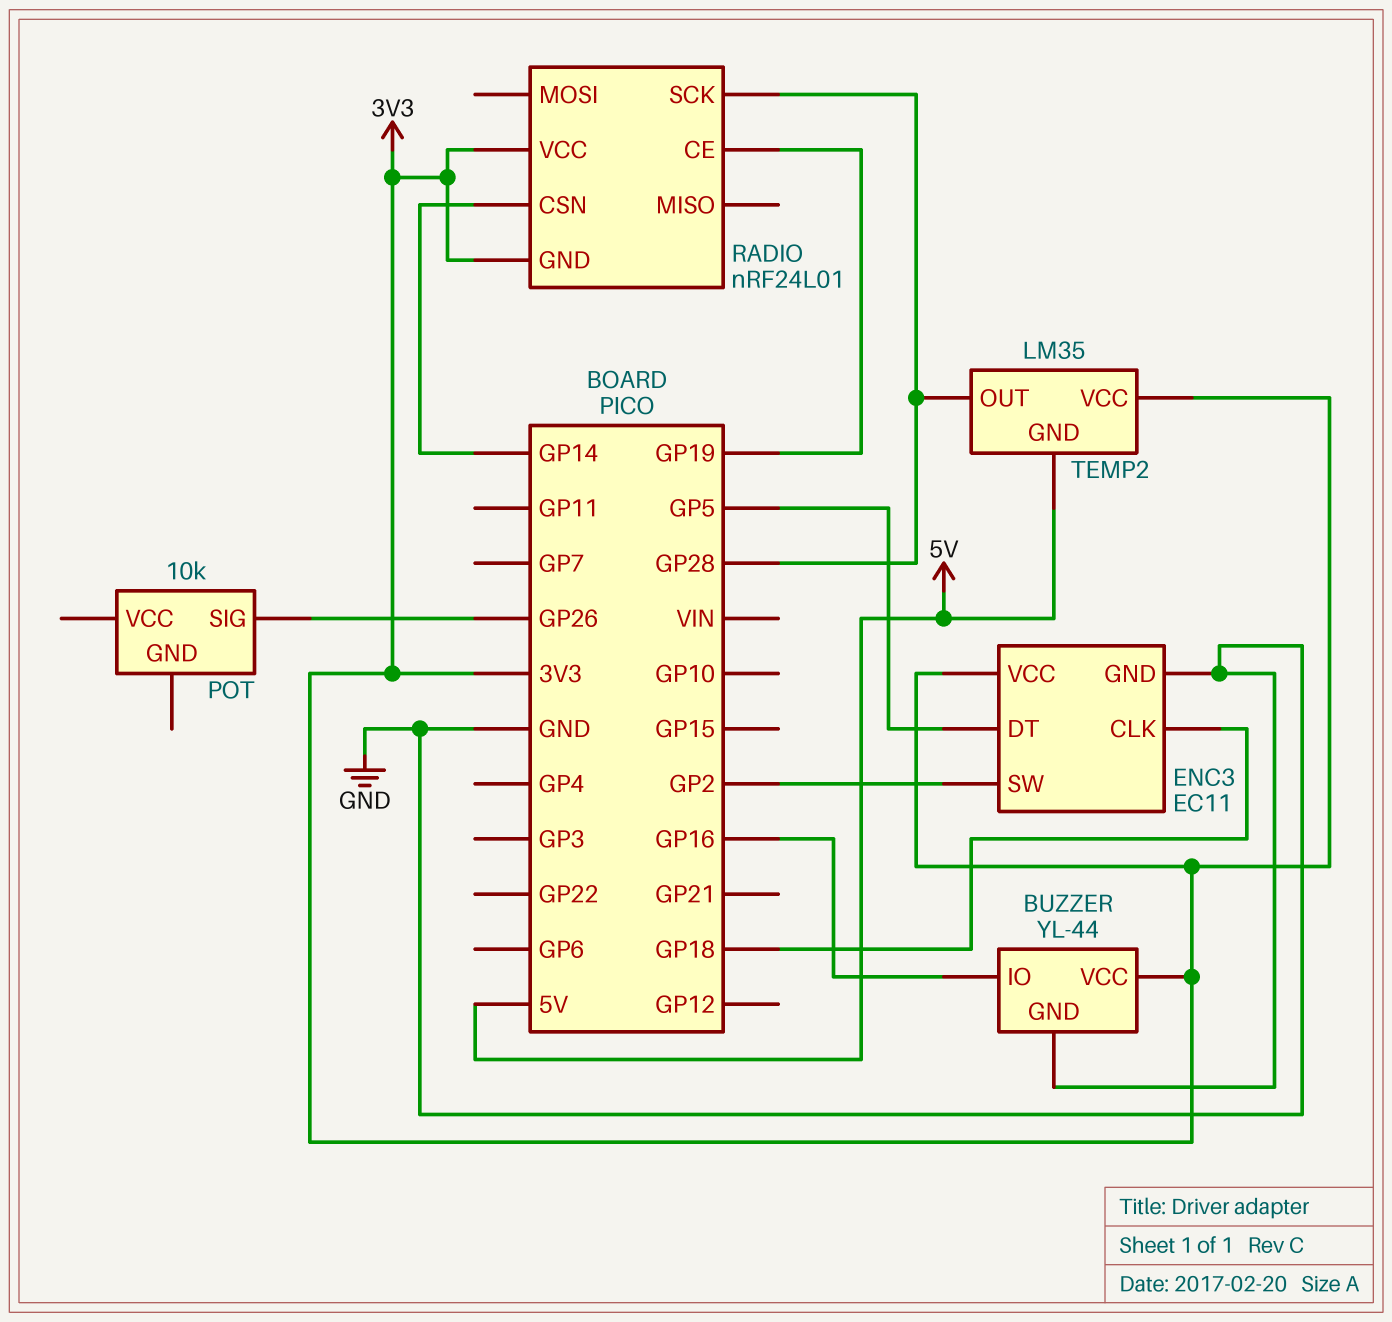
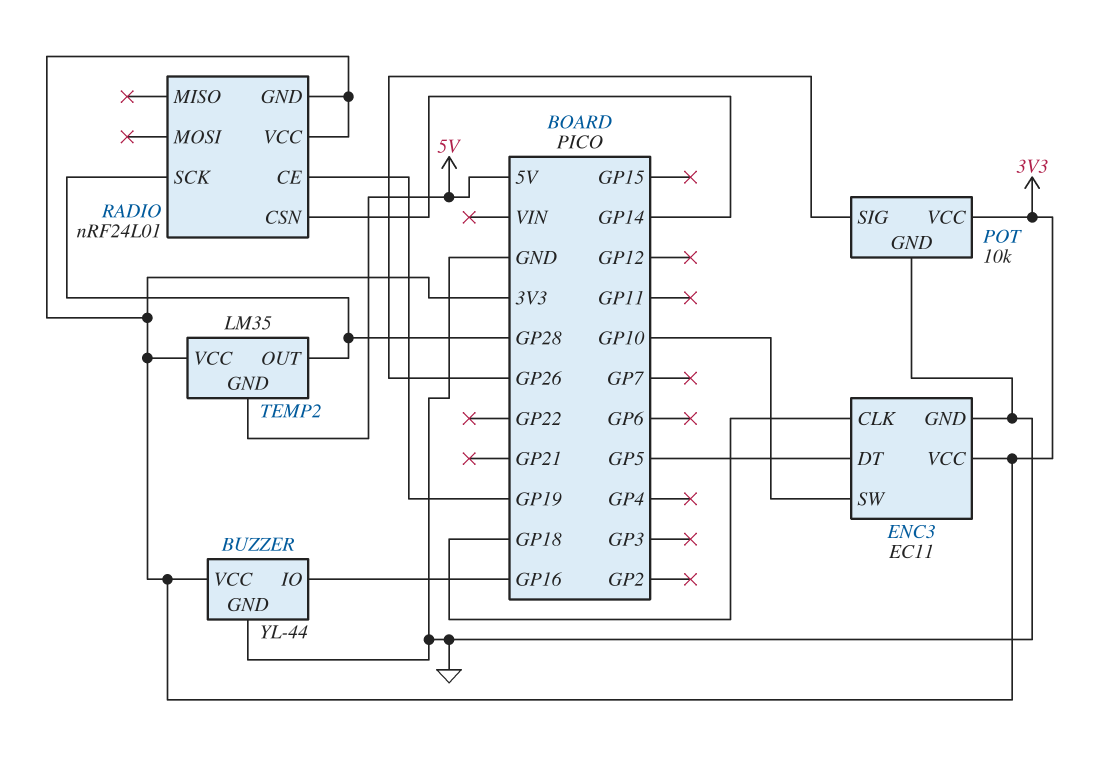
ENC3 pin SW: GP2 -> GP10
POT pin GND: none -> GND
POT pin VCC: none -> 3V3

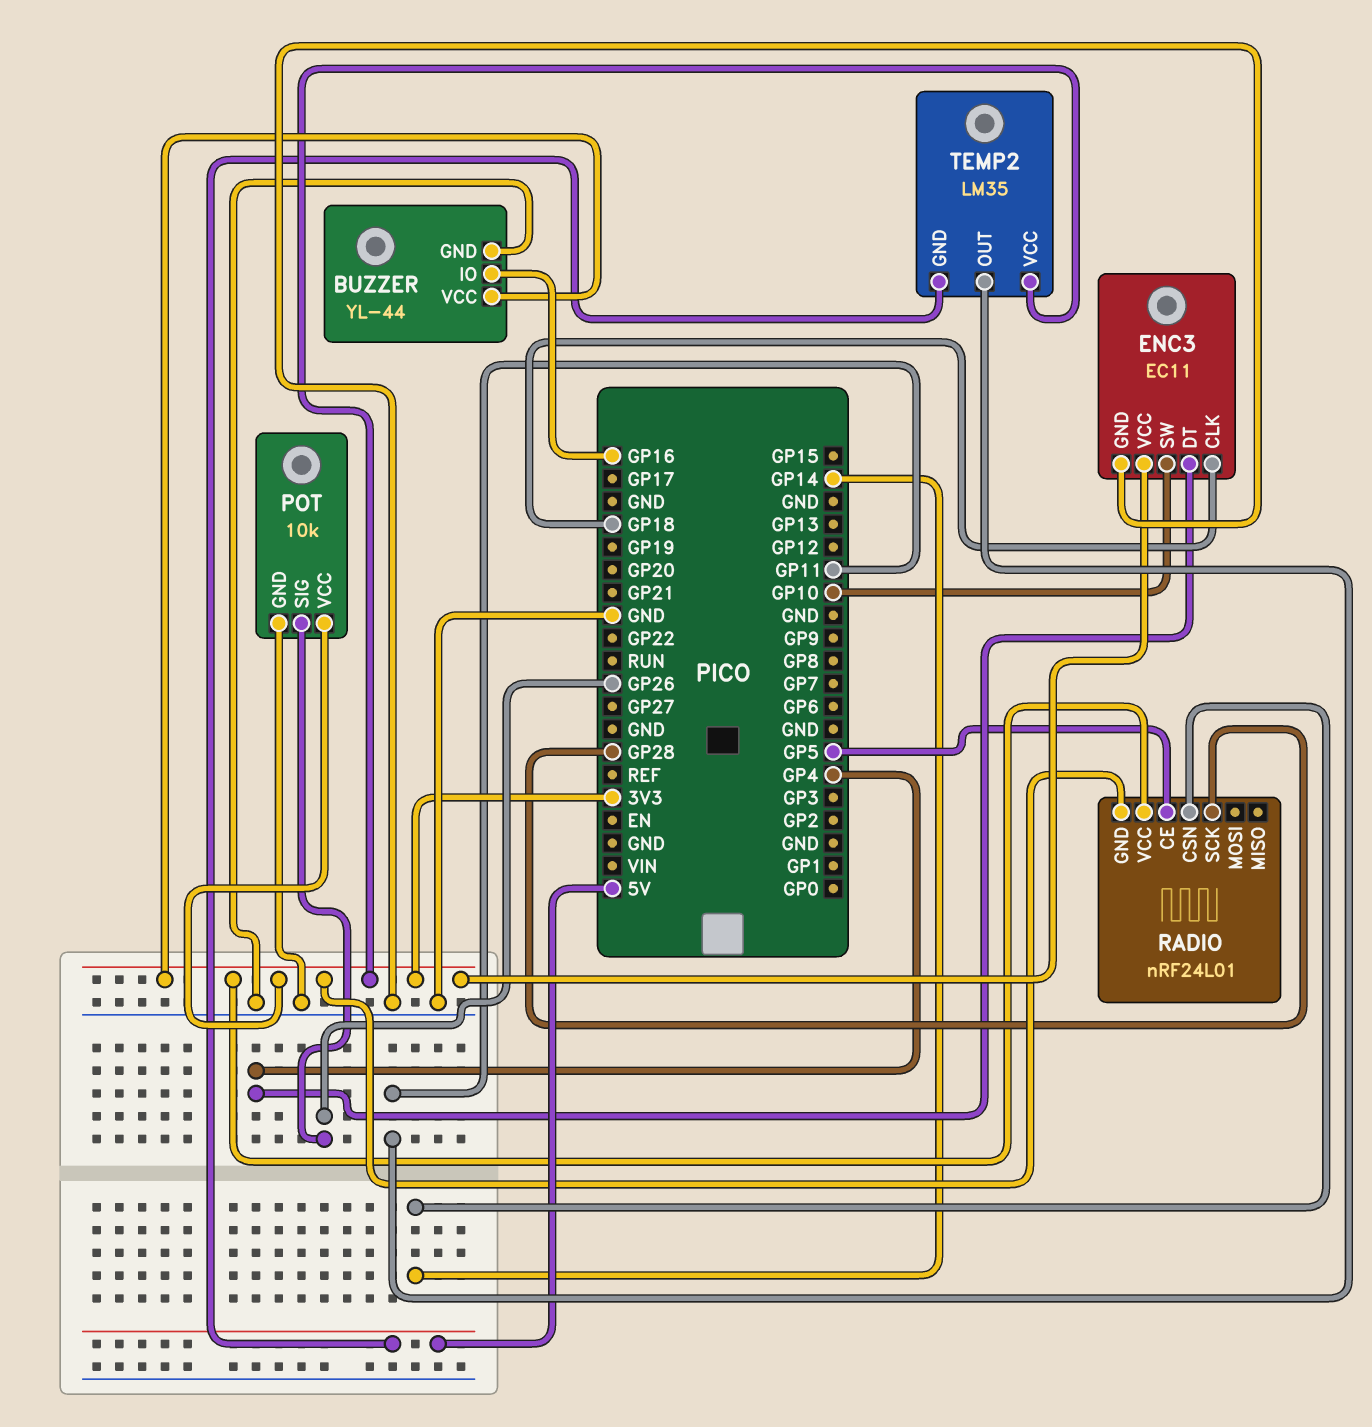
ENC3 pin DT: GP5 -> GP4
RADIO pin CE: GP19 -> GP5
TEMP2 pin OUT: GP28 -> GP11

